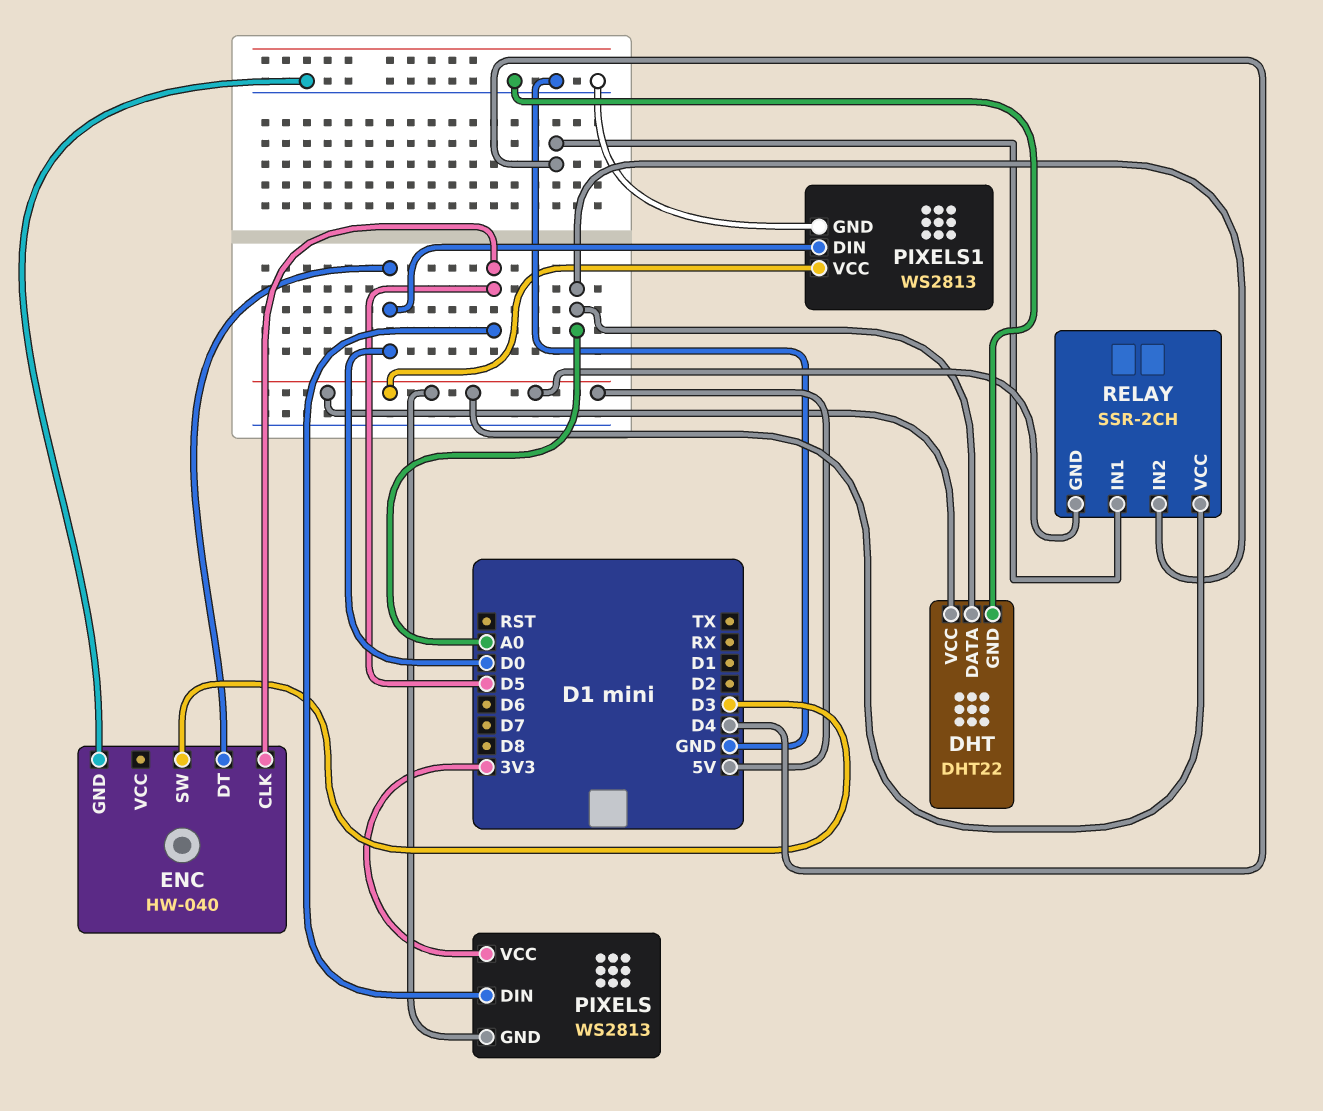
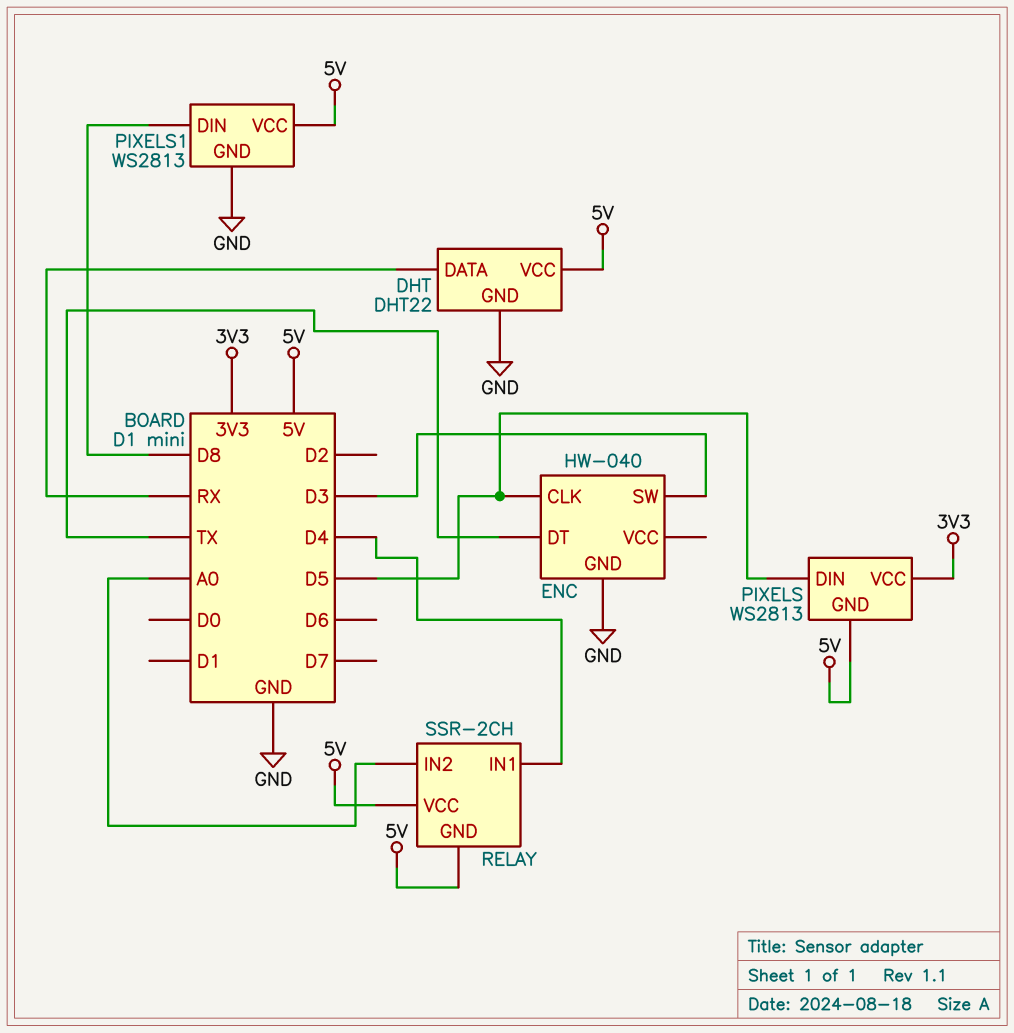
DHT pin DATA: A0 -> RX
ENC pin DT: D0 -> TX
PIXELS1 pin DIN: D0 -> D8

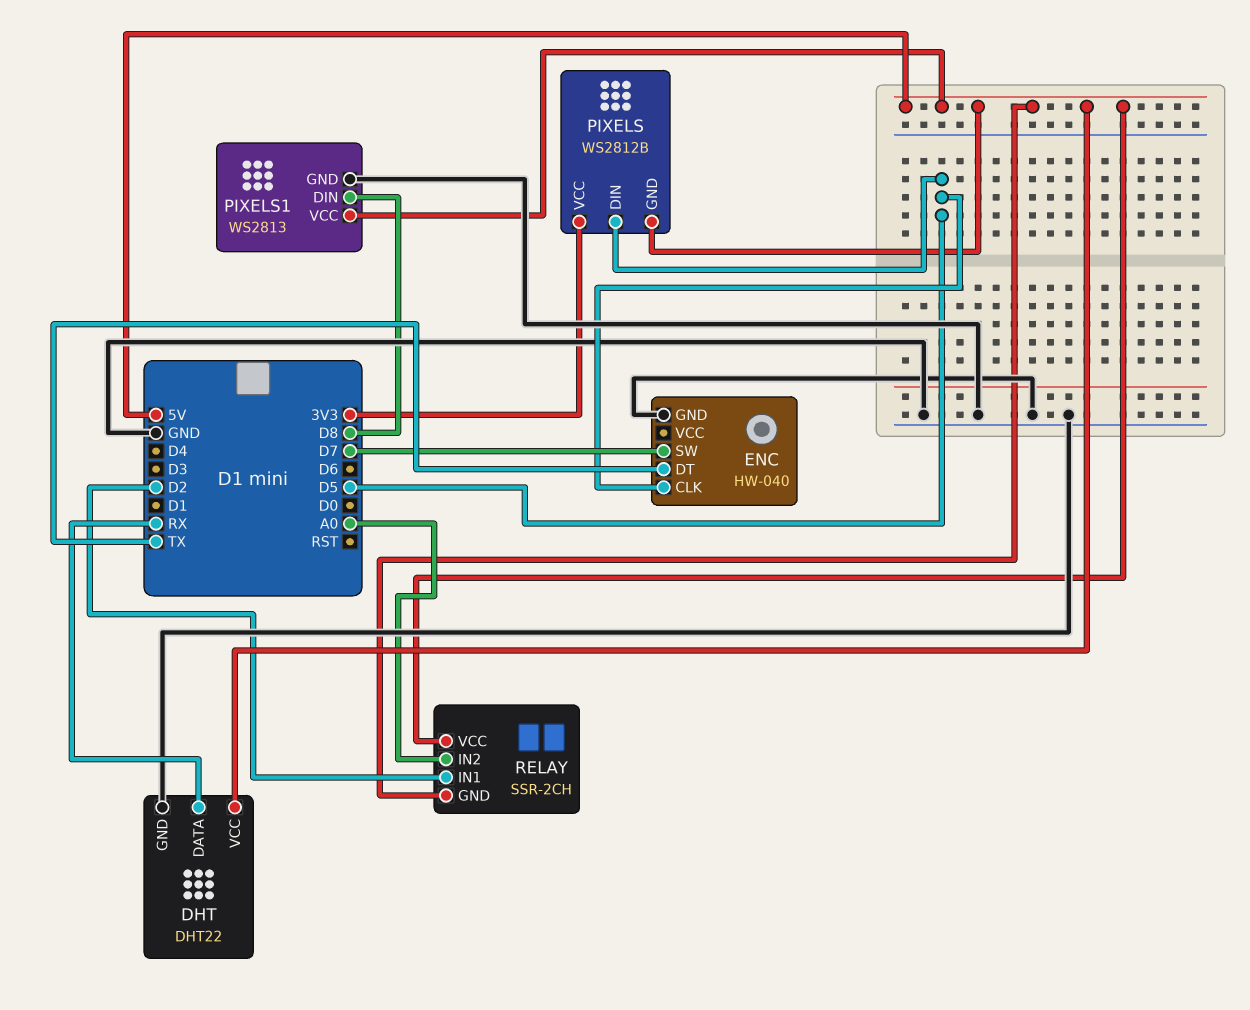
ENC pin SW: D3 -> D7
PIXELS: WS2813 -> WS2812B
RELAY pin IN1: D4 -> D2

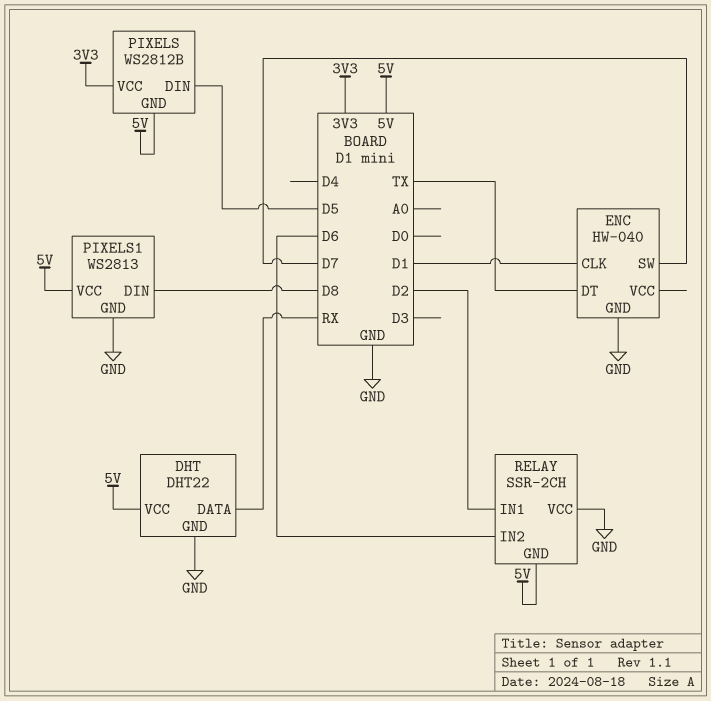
ENC pin CLK: D5 -> D1
RELAY pin IN2: A0 -> D6
RELAY pin VCC: 5V -> GND

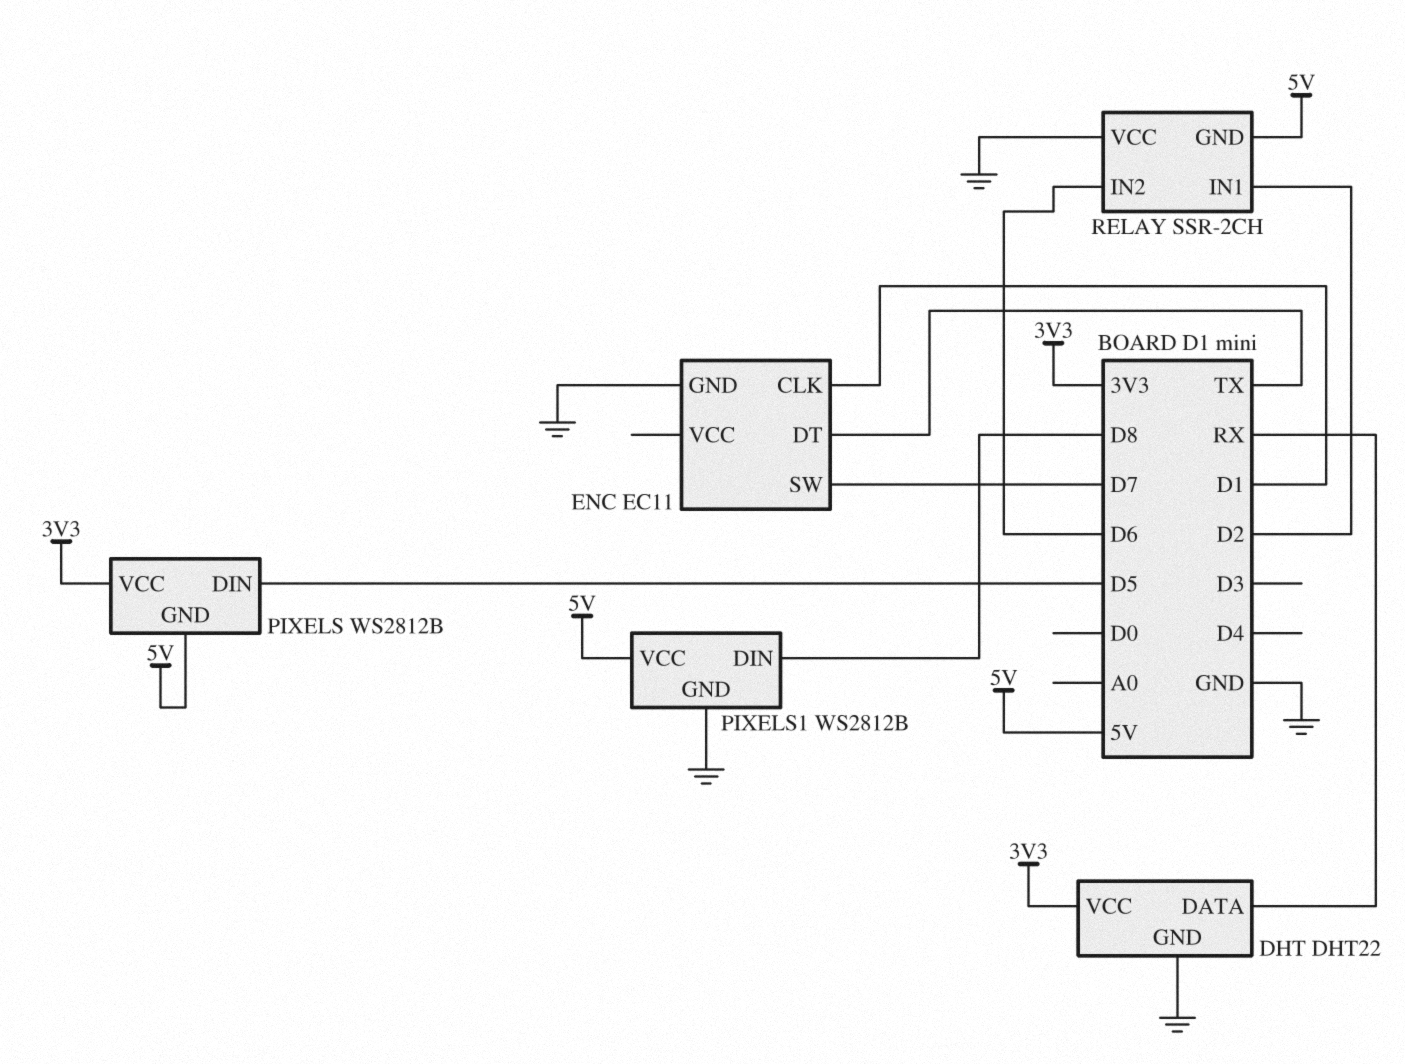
DHT pin VCC: 5V -> 3V3
ENC: HW-040 -> EC11
PIXELS1: WS2813 -> WS2812B

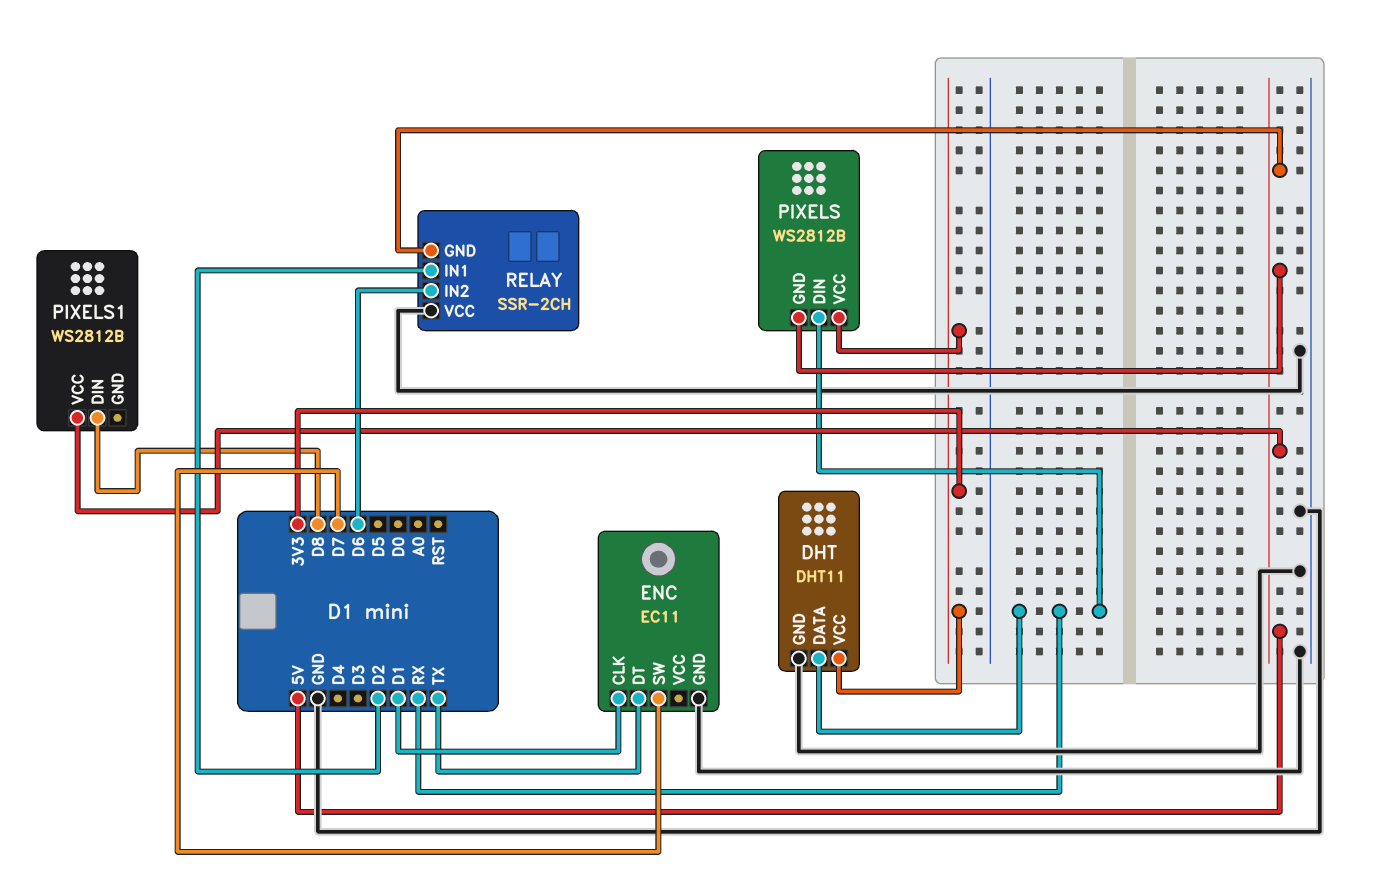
DHT: DHT22 -> DHT11
PIXELS pin DIN: D5 -> RX
PIXELS1 pin GND: GND -> none

